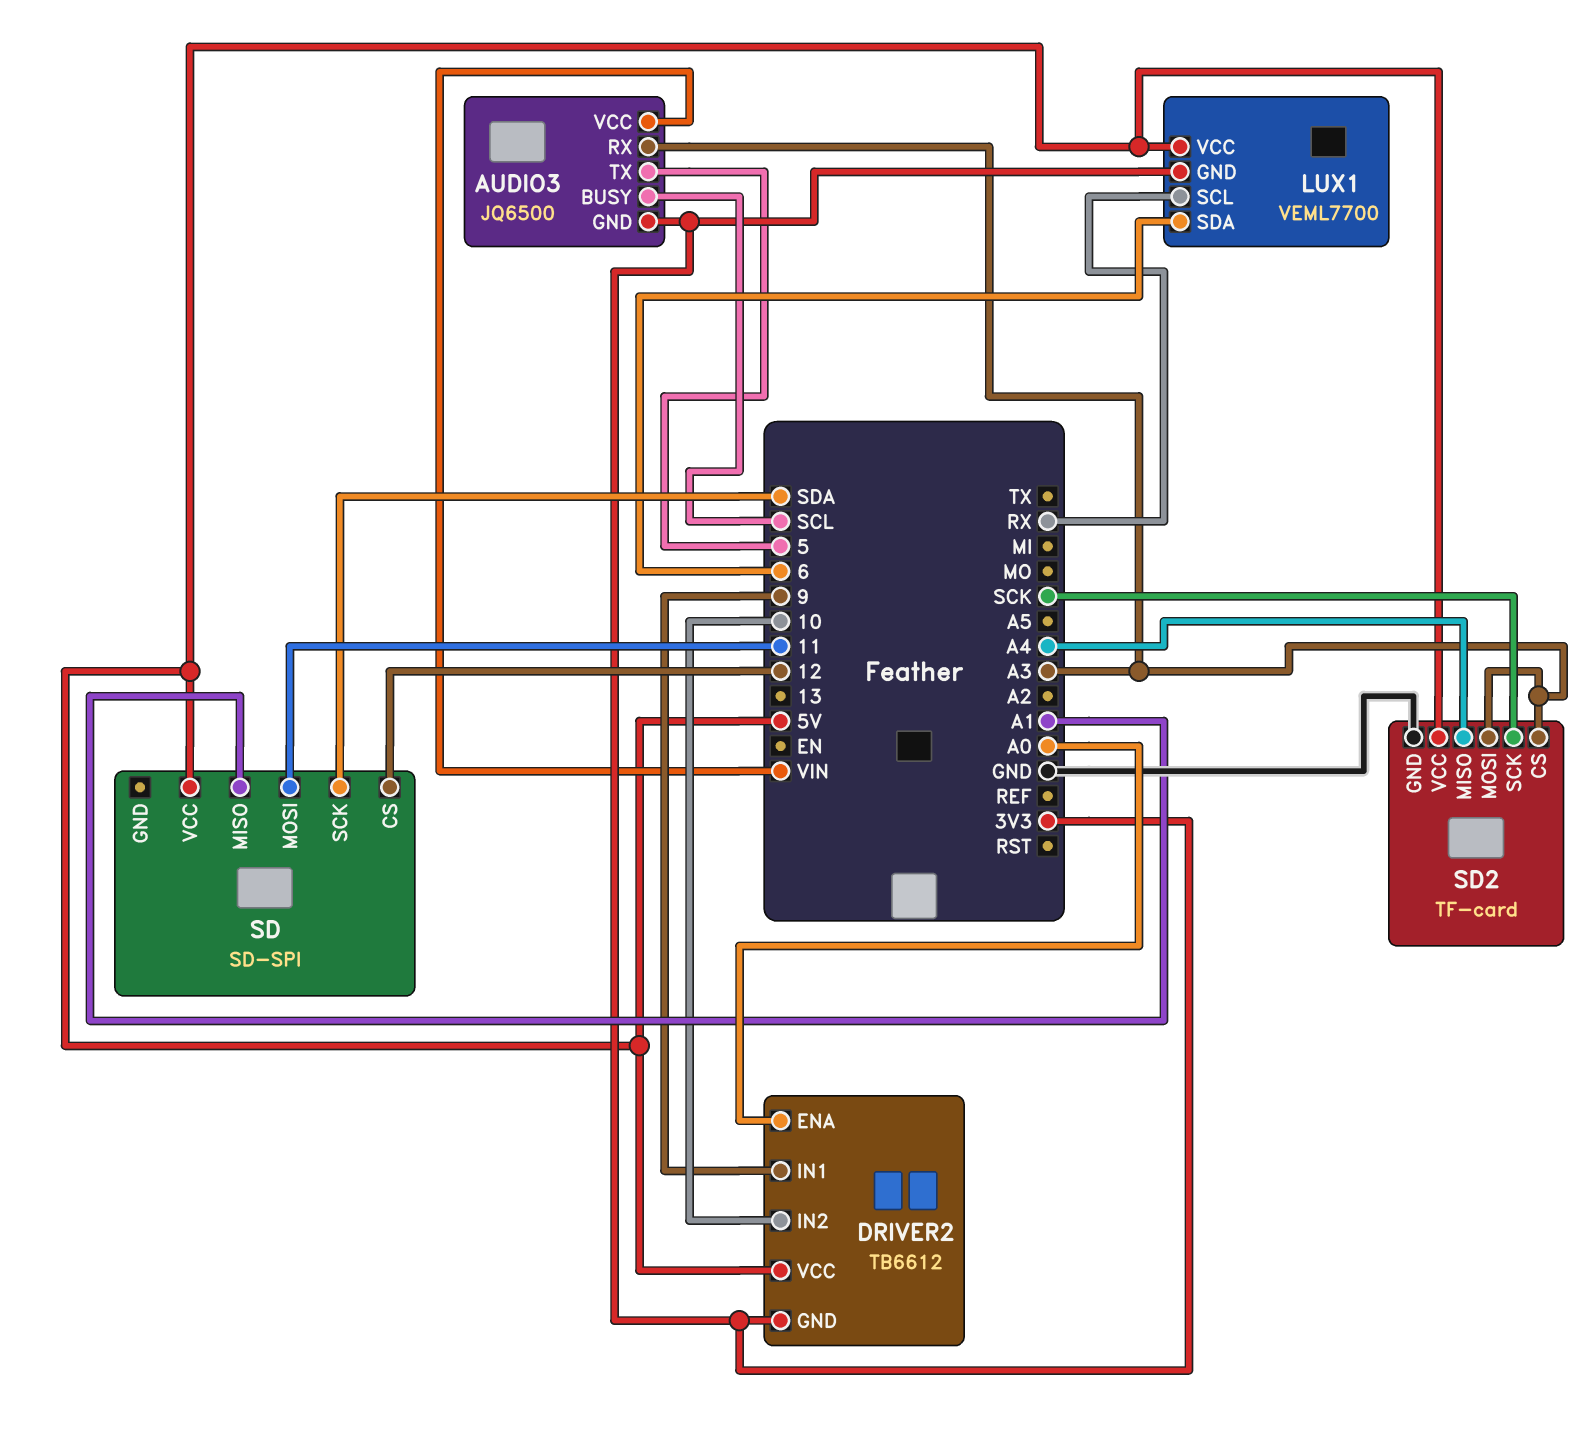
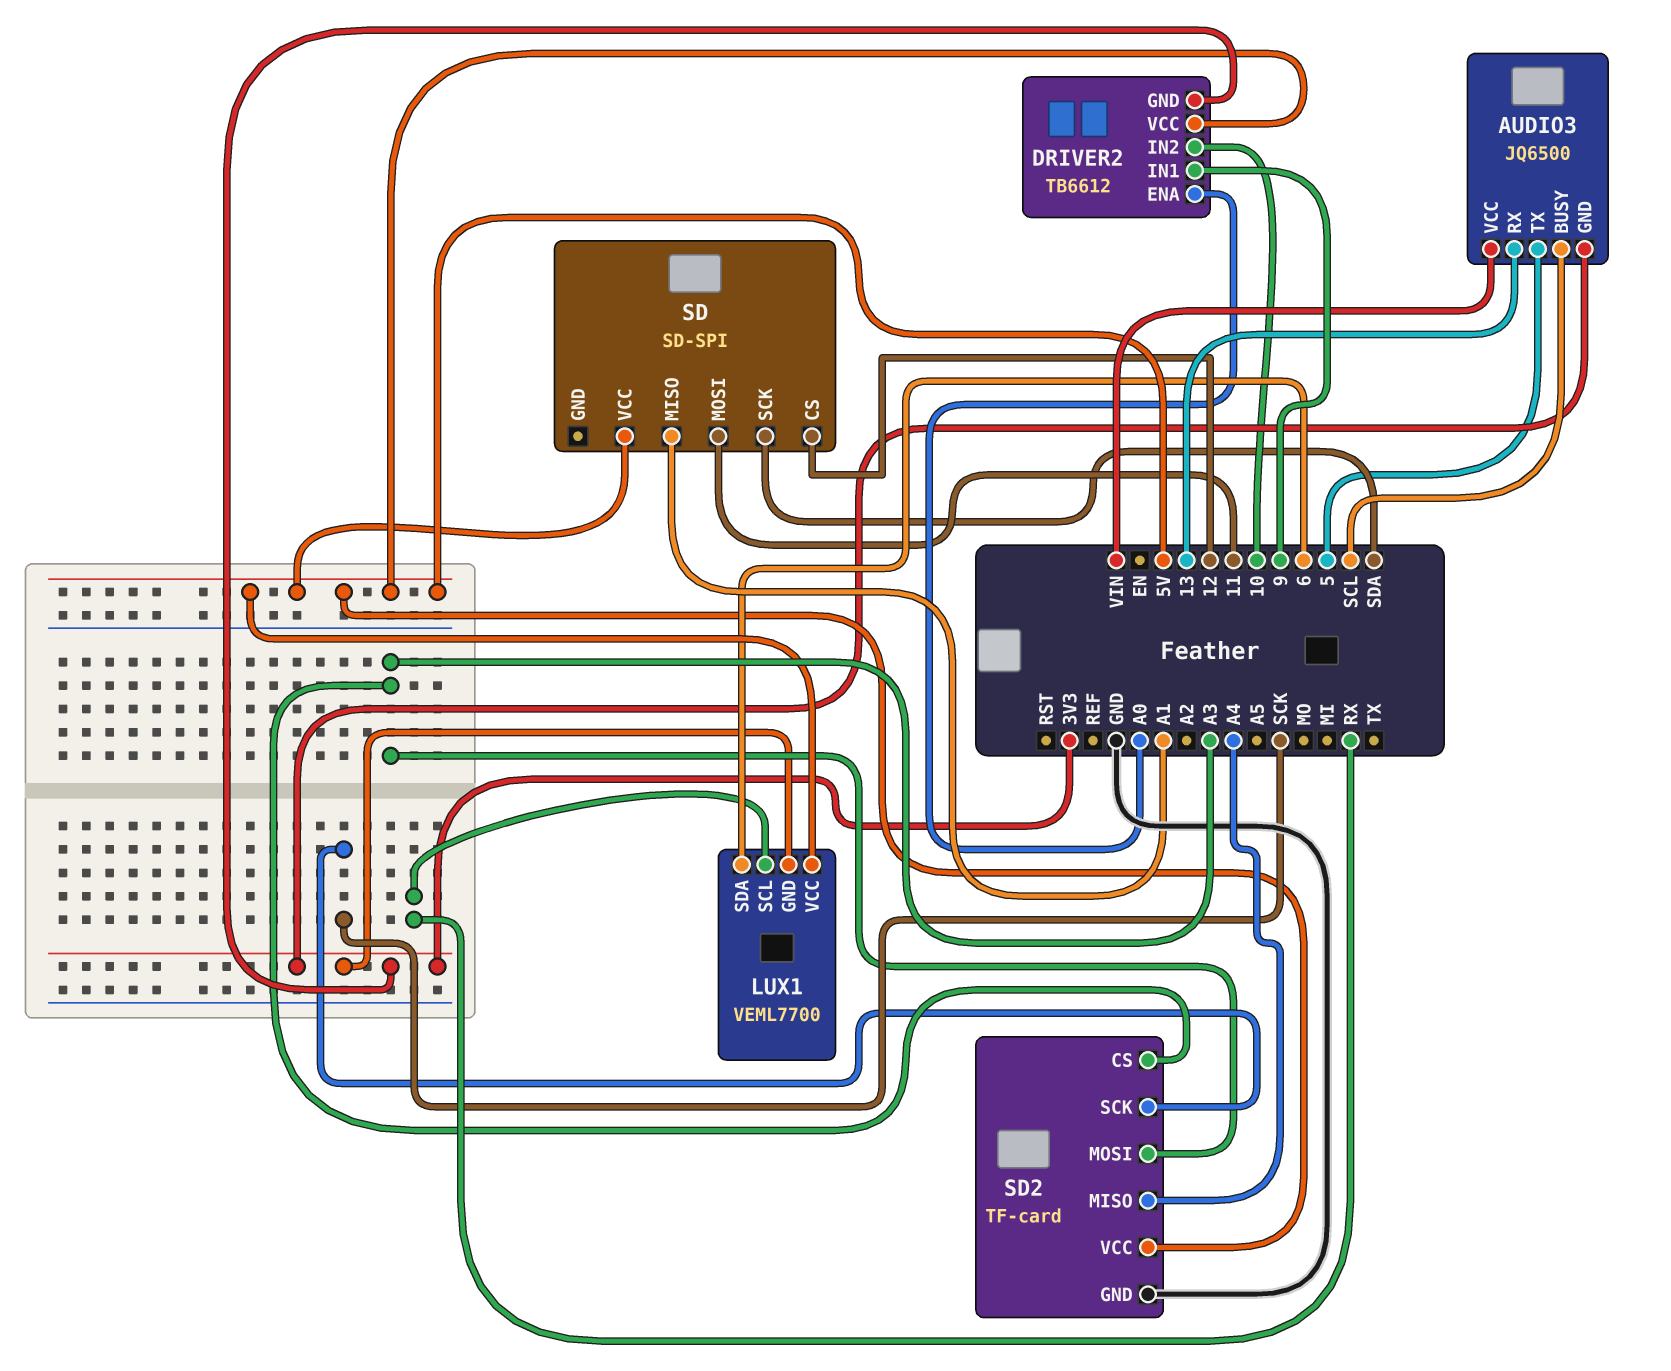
AUDIO3 pin RX: A3 -> 13

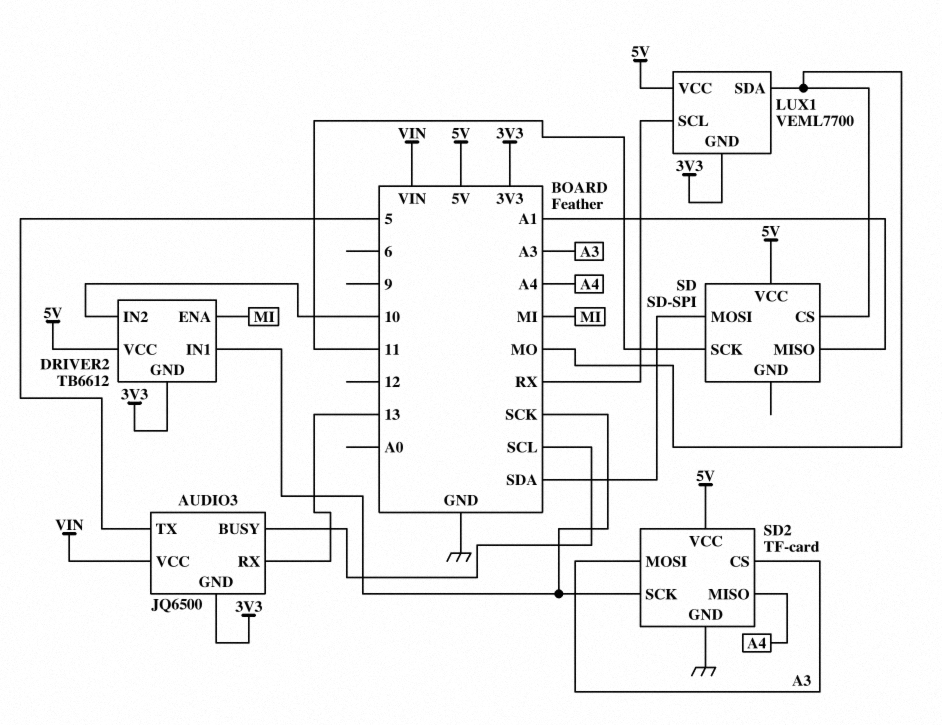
DRIVER2 pin ENA: A0 -> MI
DRIVER2 pin IN1: 9 -> SCK
LUX1 pin SDA: 6 -> MO
SD pin CS: 12 -> MO
SD pin MOSI: 11 -> SDA
SD pin SCK: SDA -> 11

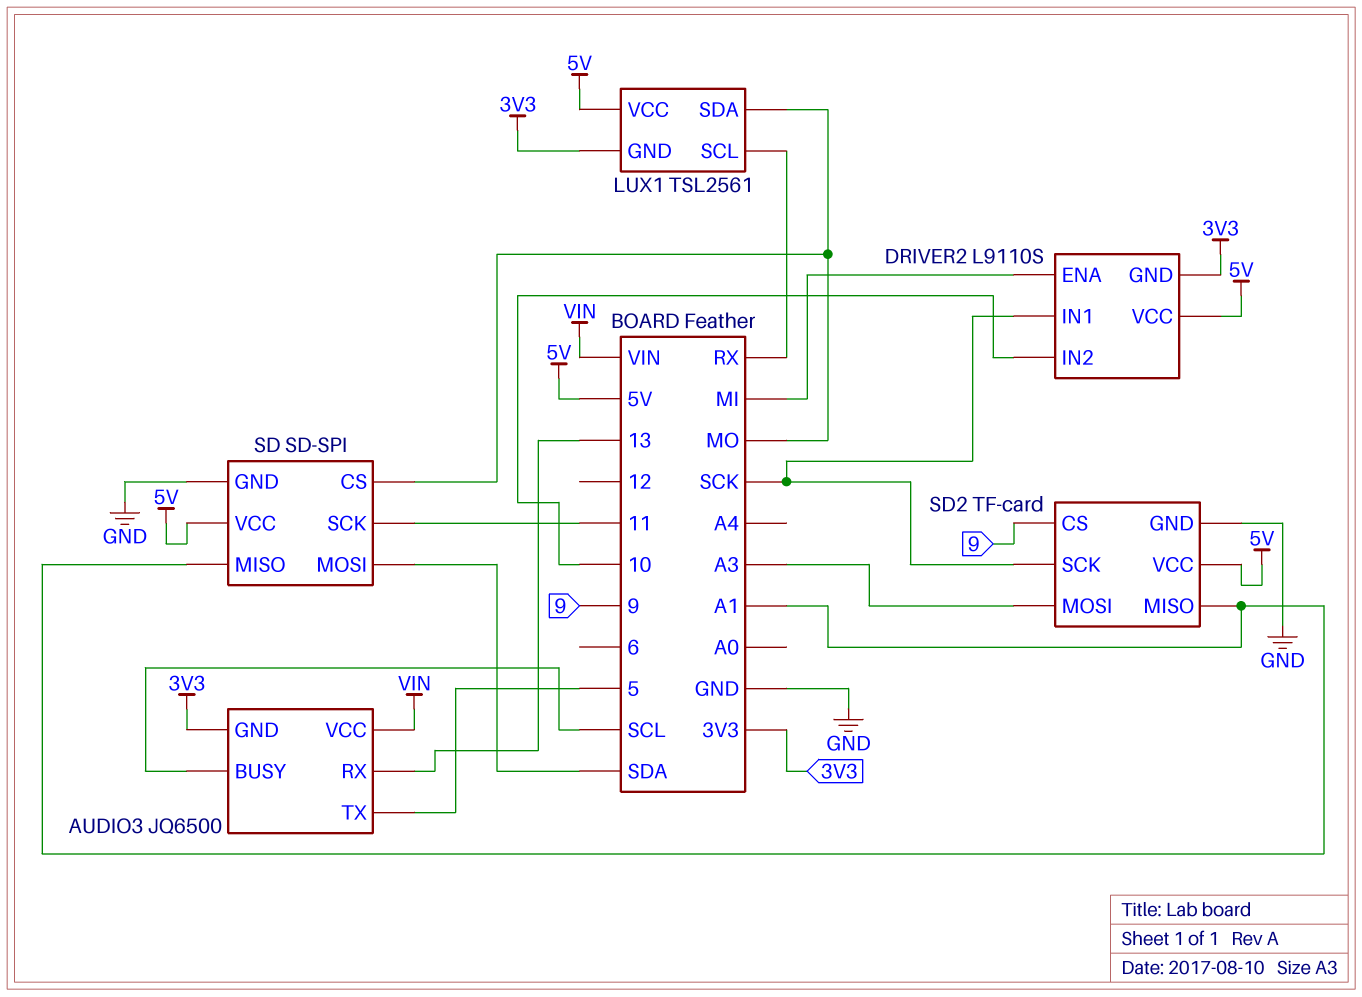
DRIVER2: TB6612 -> L9110S
LUX1: VEML7700 -> TSL2561
SD pin GND: none -> GND
SD2 pin CS: A3 -> 9
SD2 pin MISO: A4 -> A1

